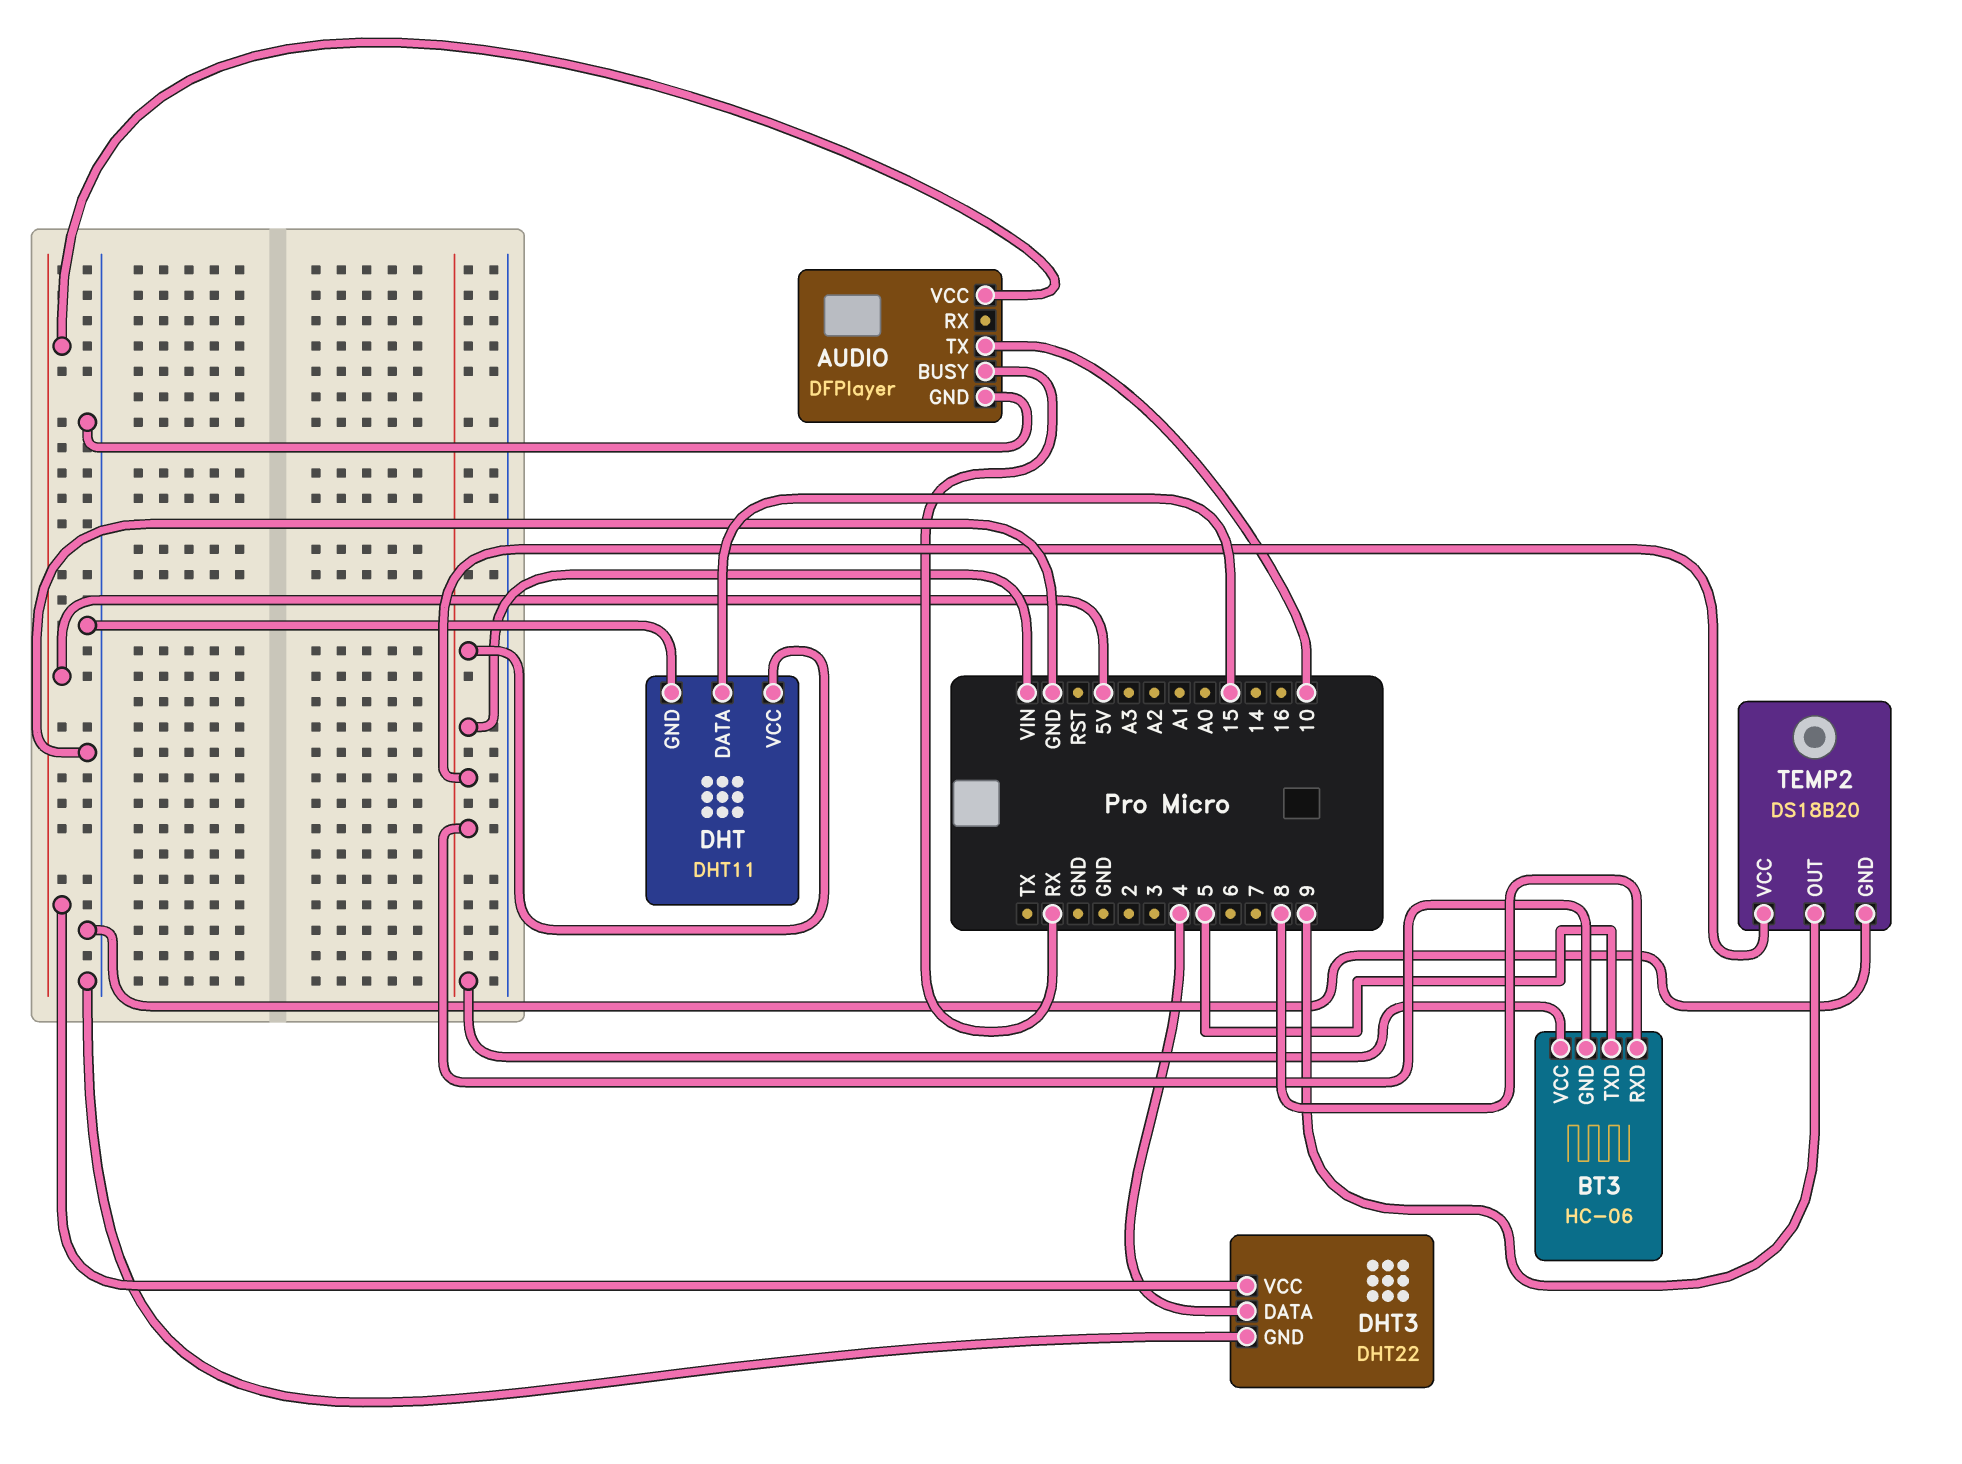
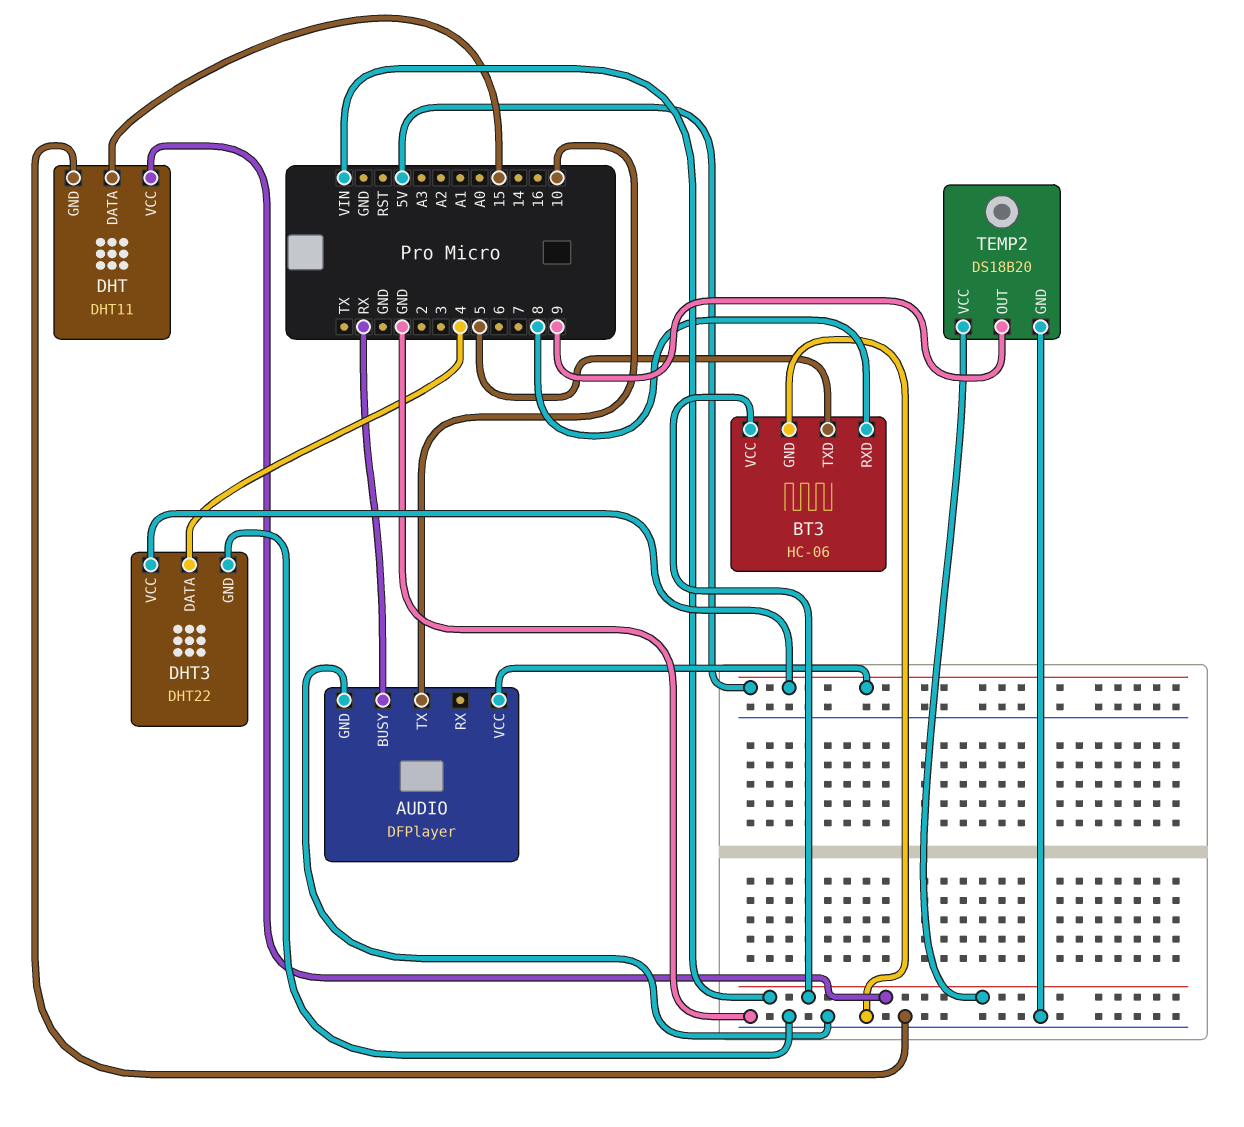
BT3 pin GND: VIN -> GND

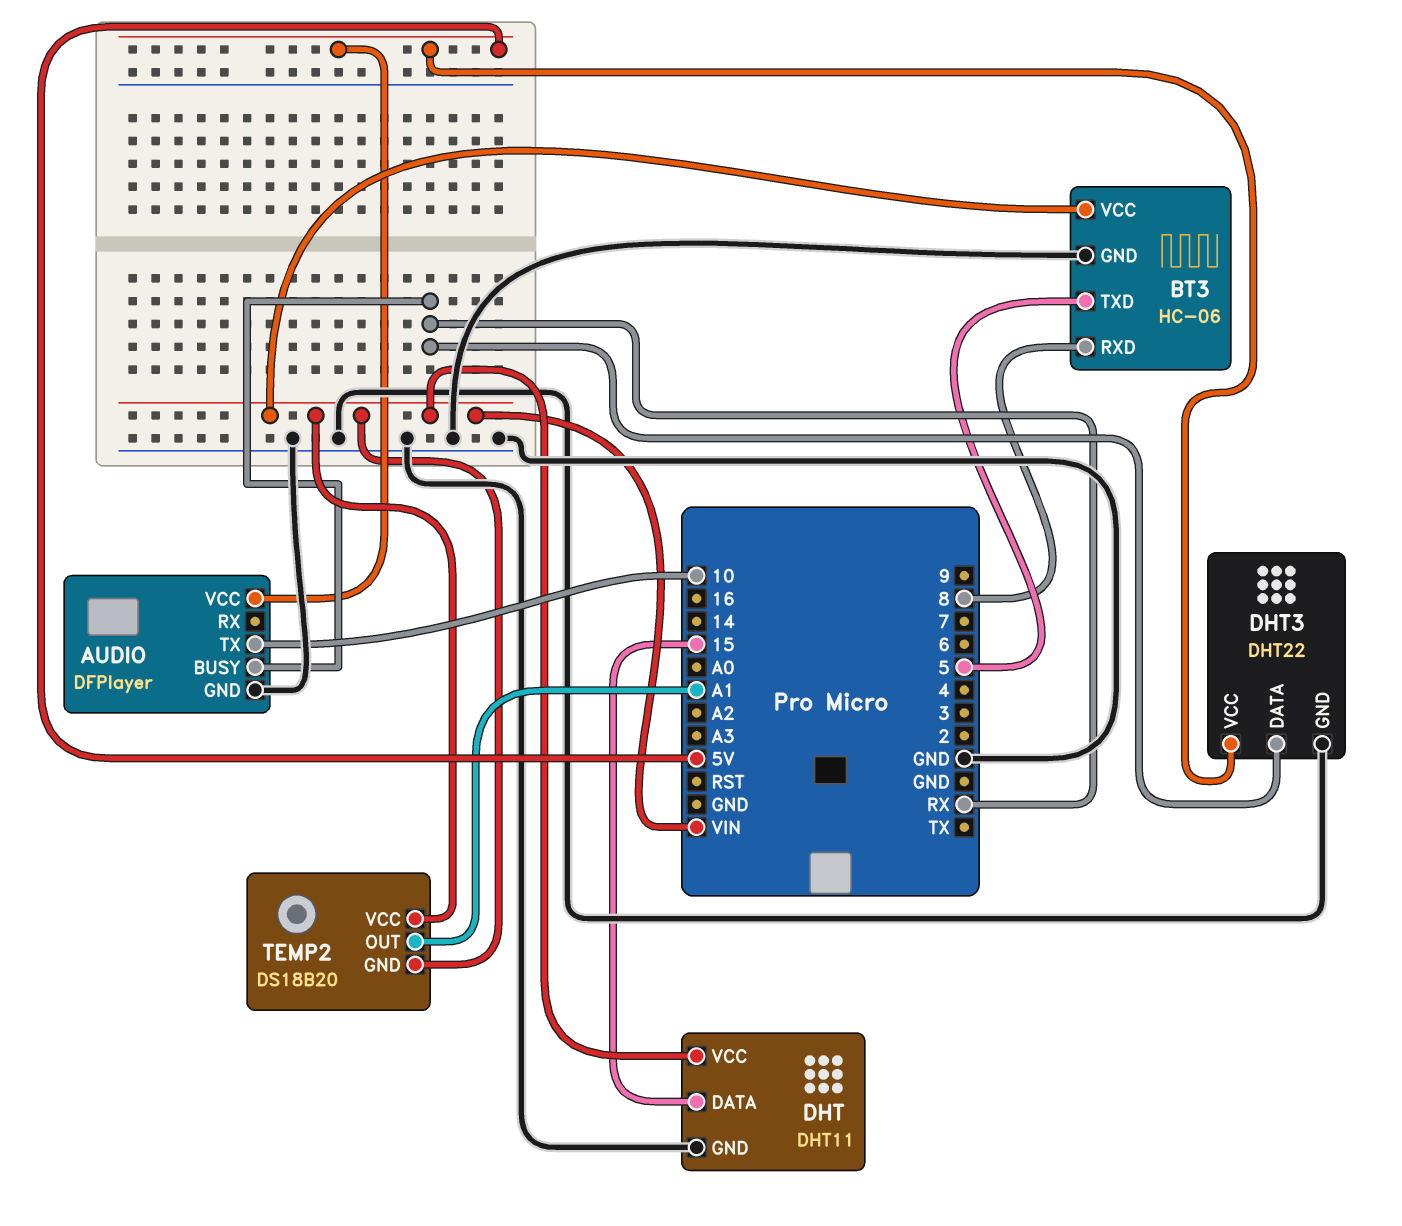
DHT3 pin DATA: 4 -> RX
TEMP2 pin GND: GND -> VIN
TEMP2 pin OUT: 9 -> A1

